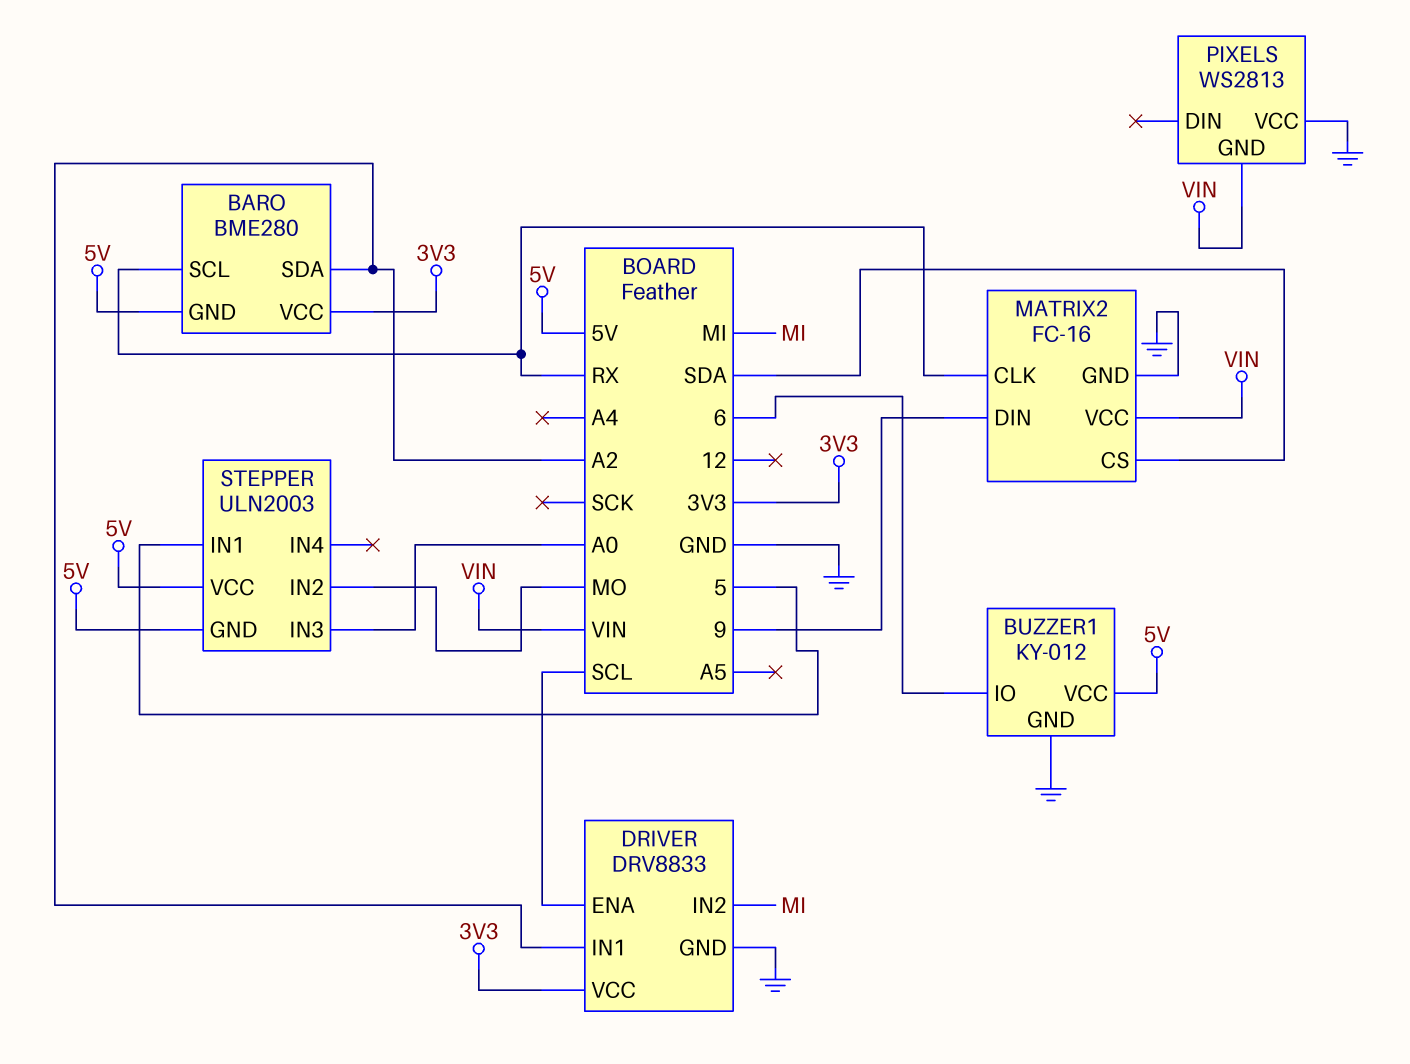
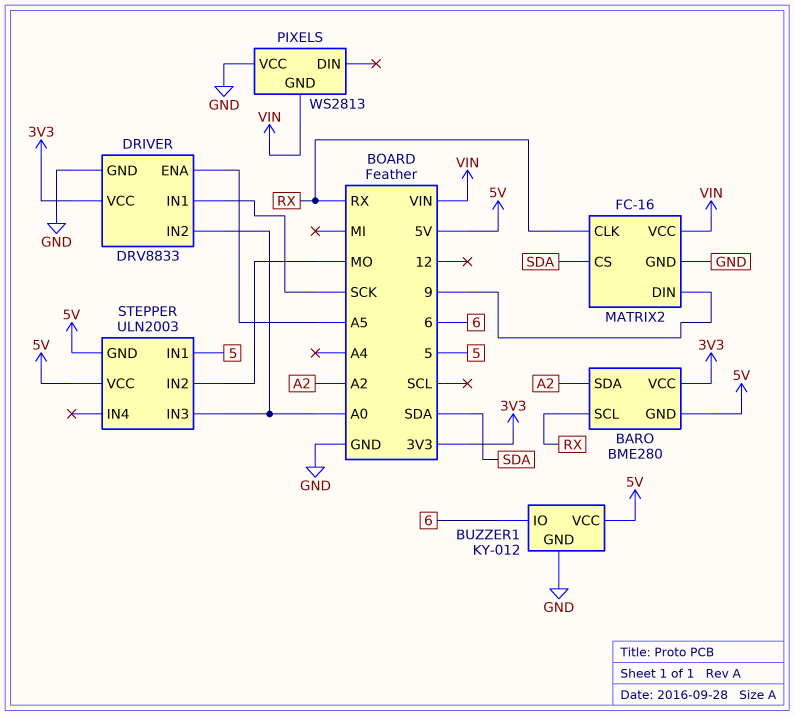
DRIVER pin ENA: SCL -> A5
DRIVER pin IN1: A2 -> SCK
DRIVER pin IN2: MI -> A0

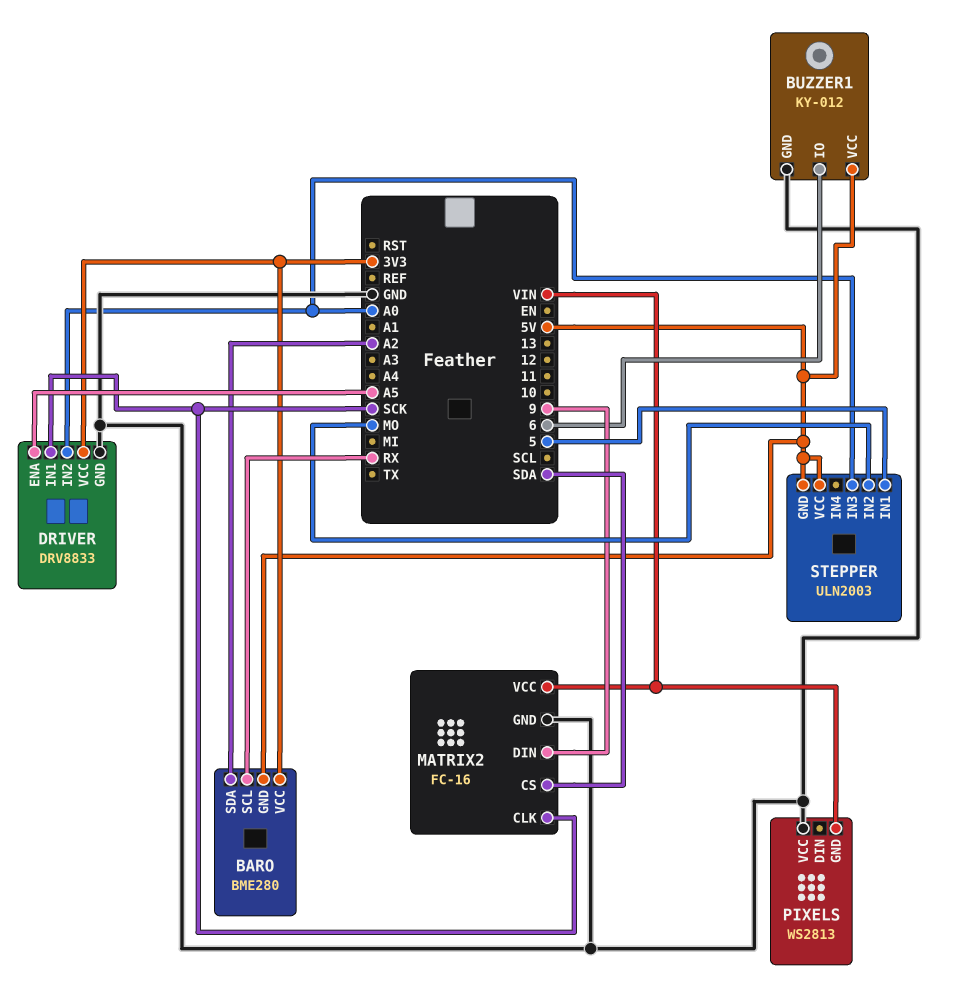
MATRIX2 pin CLK: RX -> SCK

